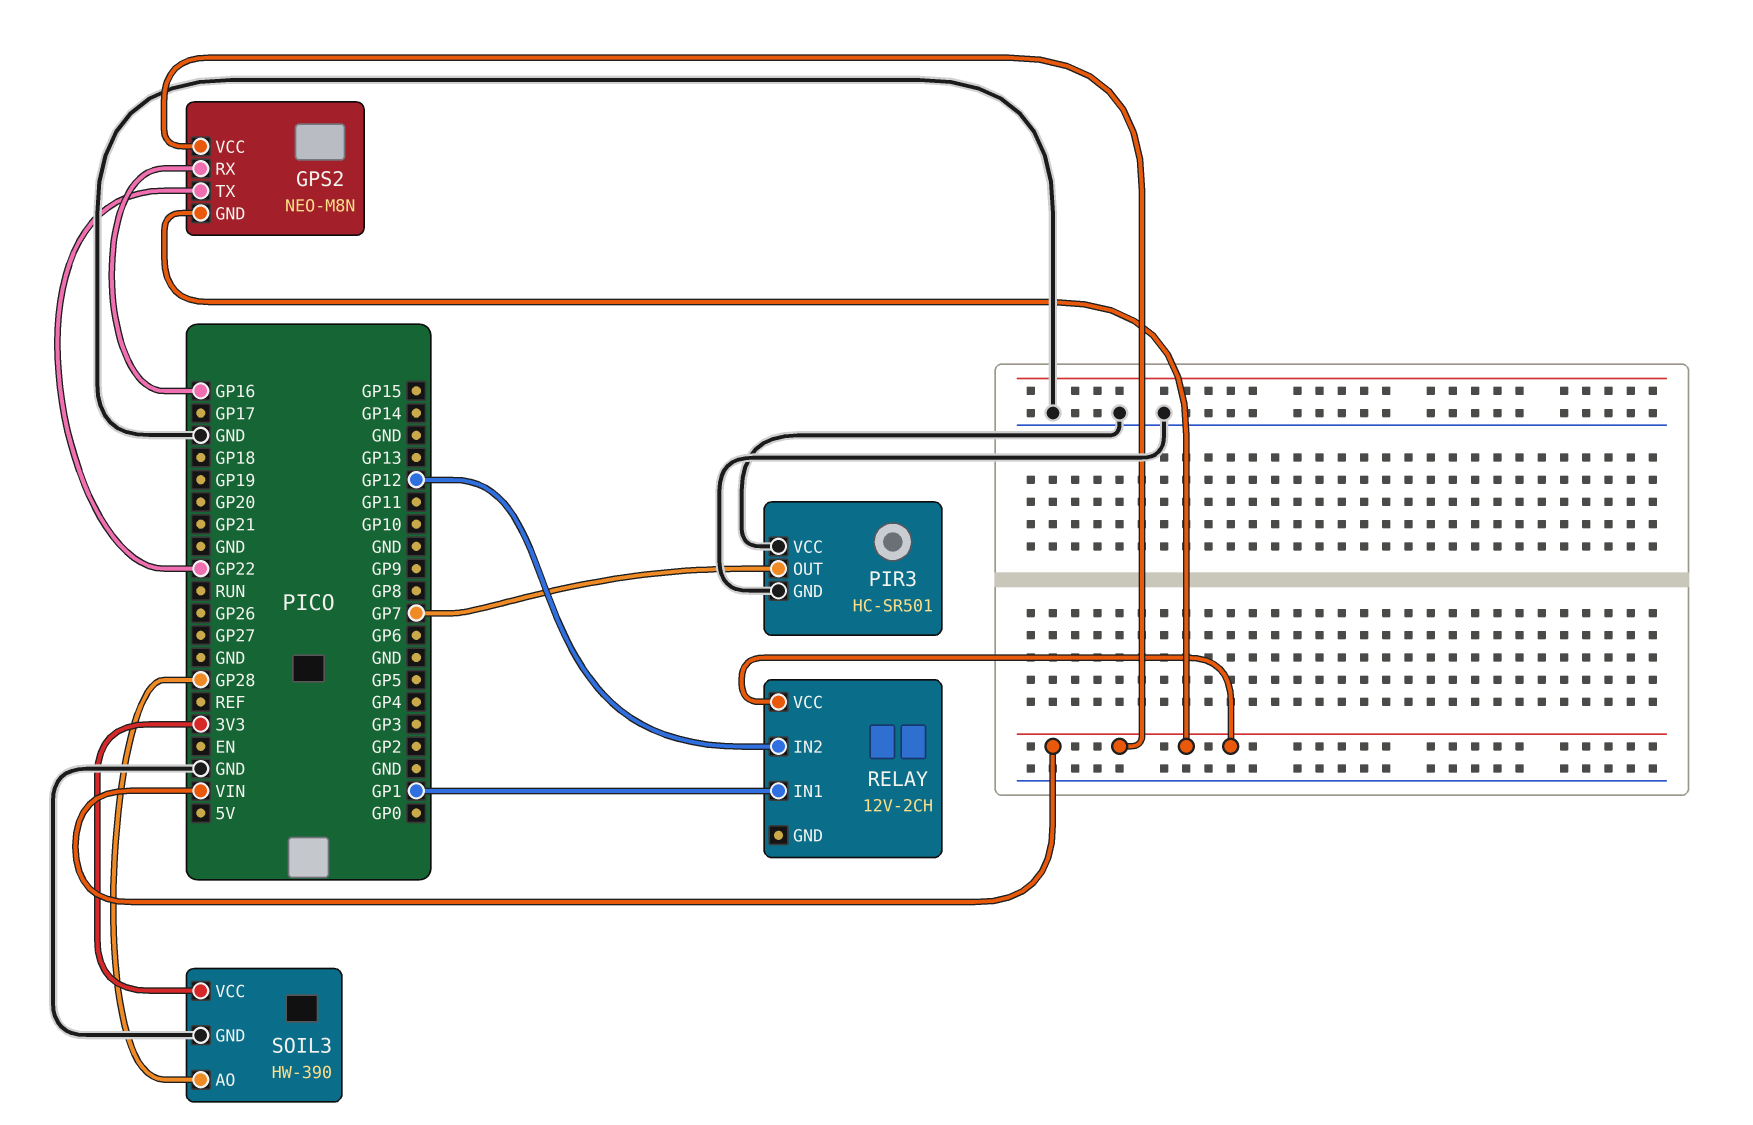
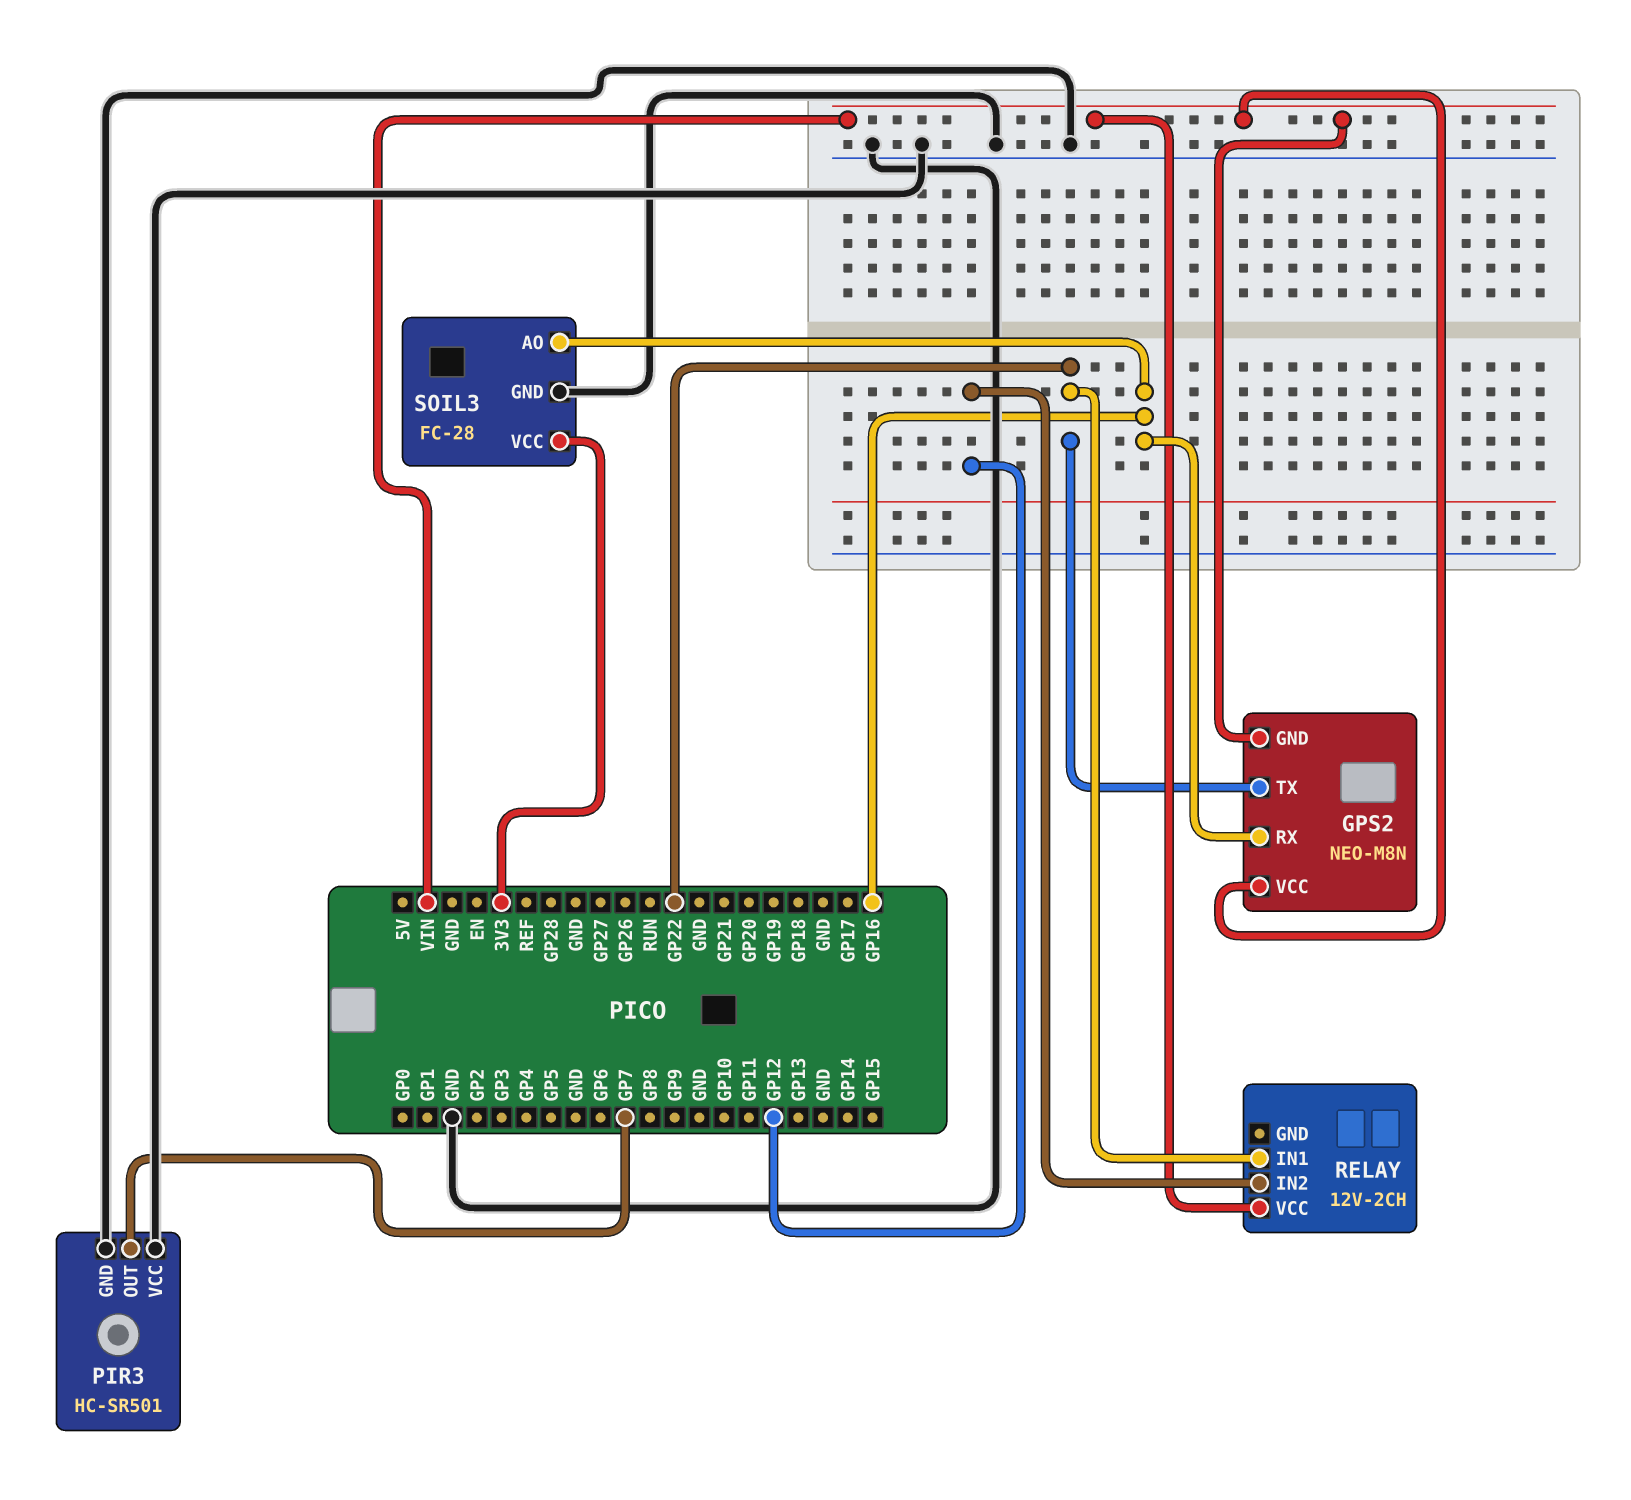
RELAY pin IN1: GP1 -> GP22
SOIL3: HW-390 -> FC-28
SOIL3 pin AO: GP28 -> GP16

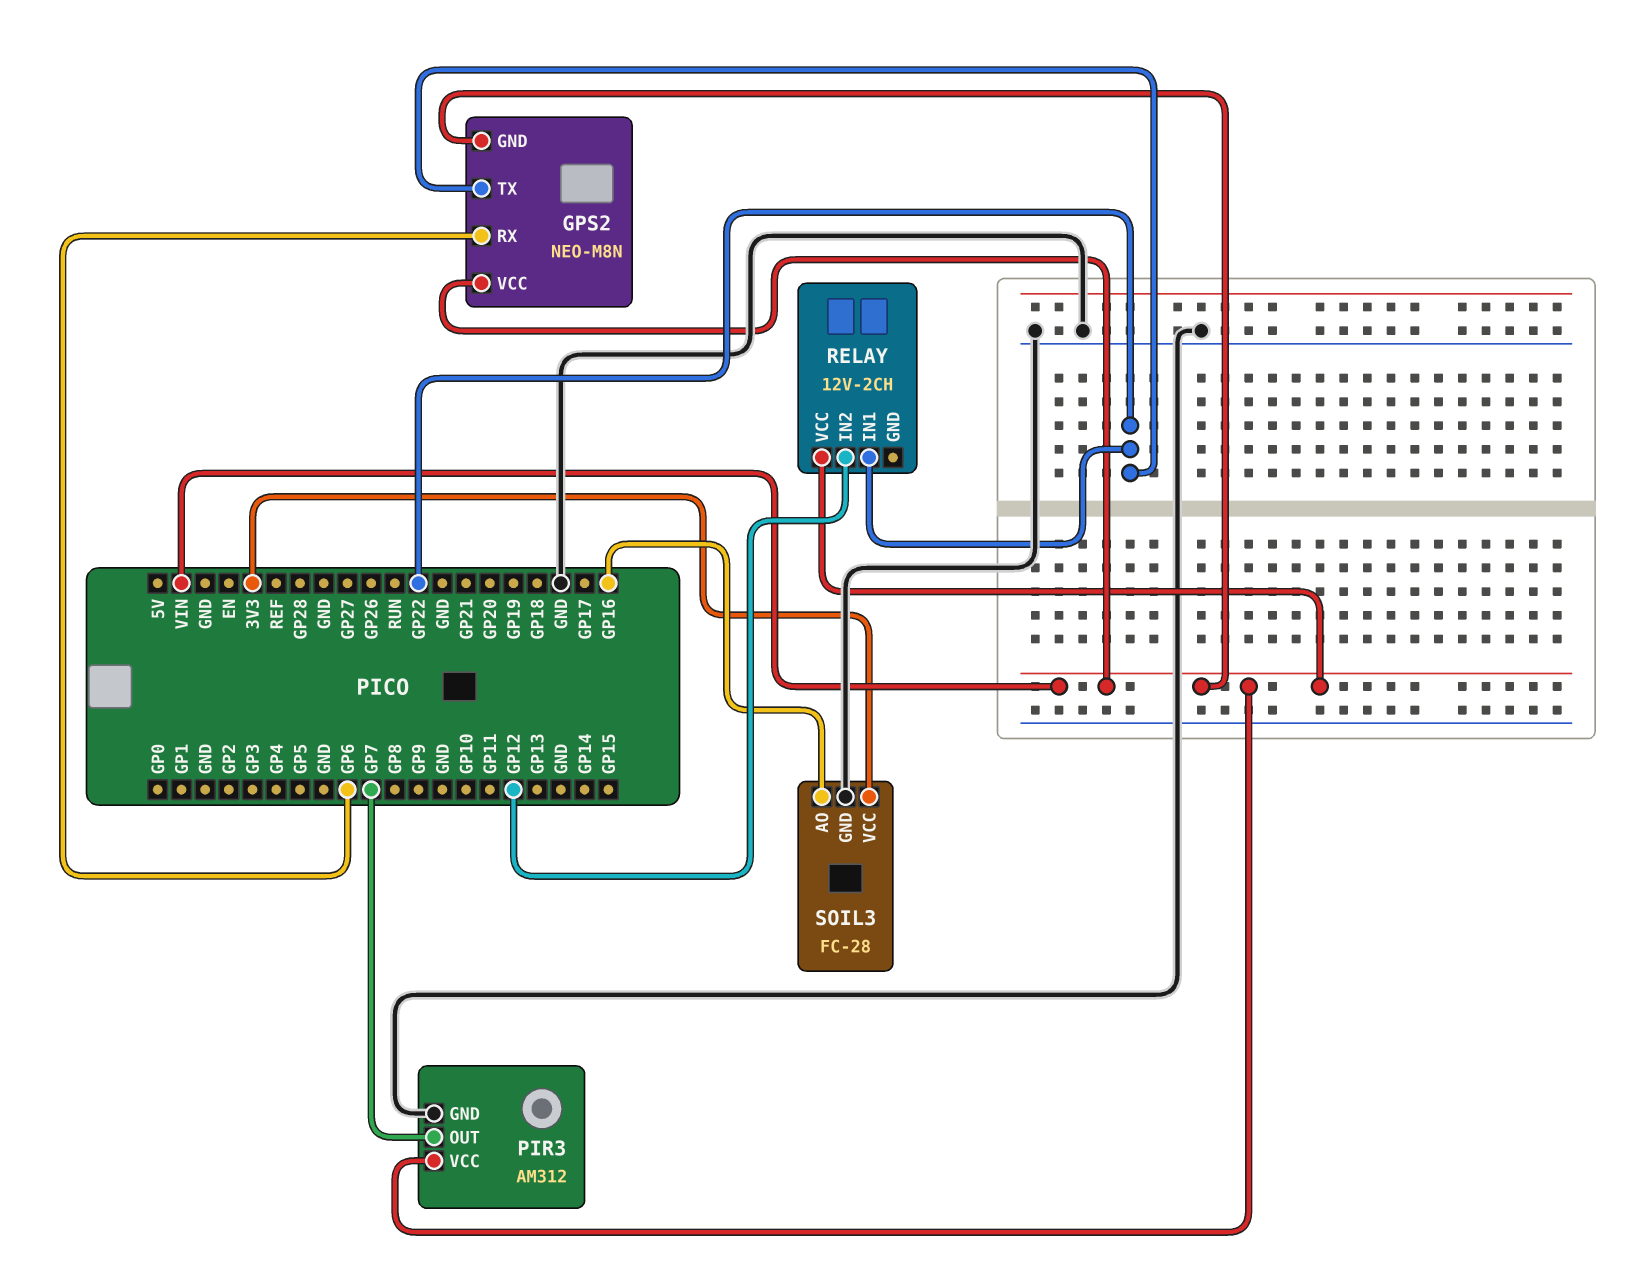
GPS2 pin RX: GP16 -> GP6
PIR3: HC-SR501 -> AM312
PIR3 pin VCC: GND -> VIN

